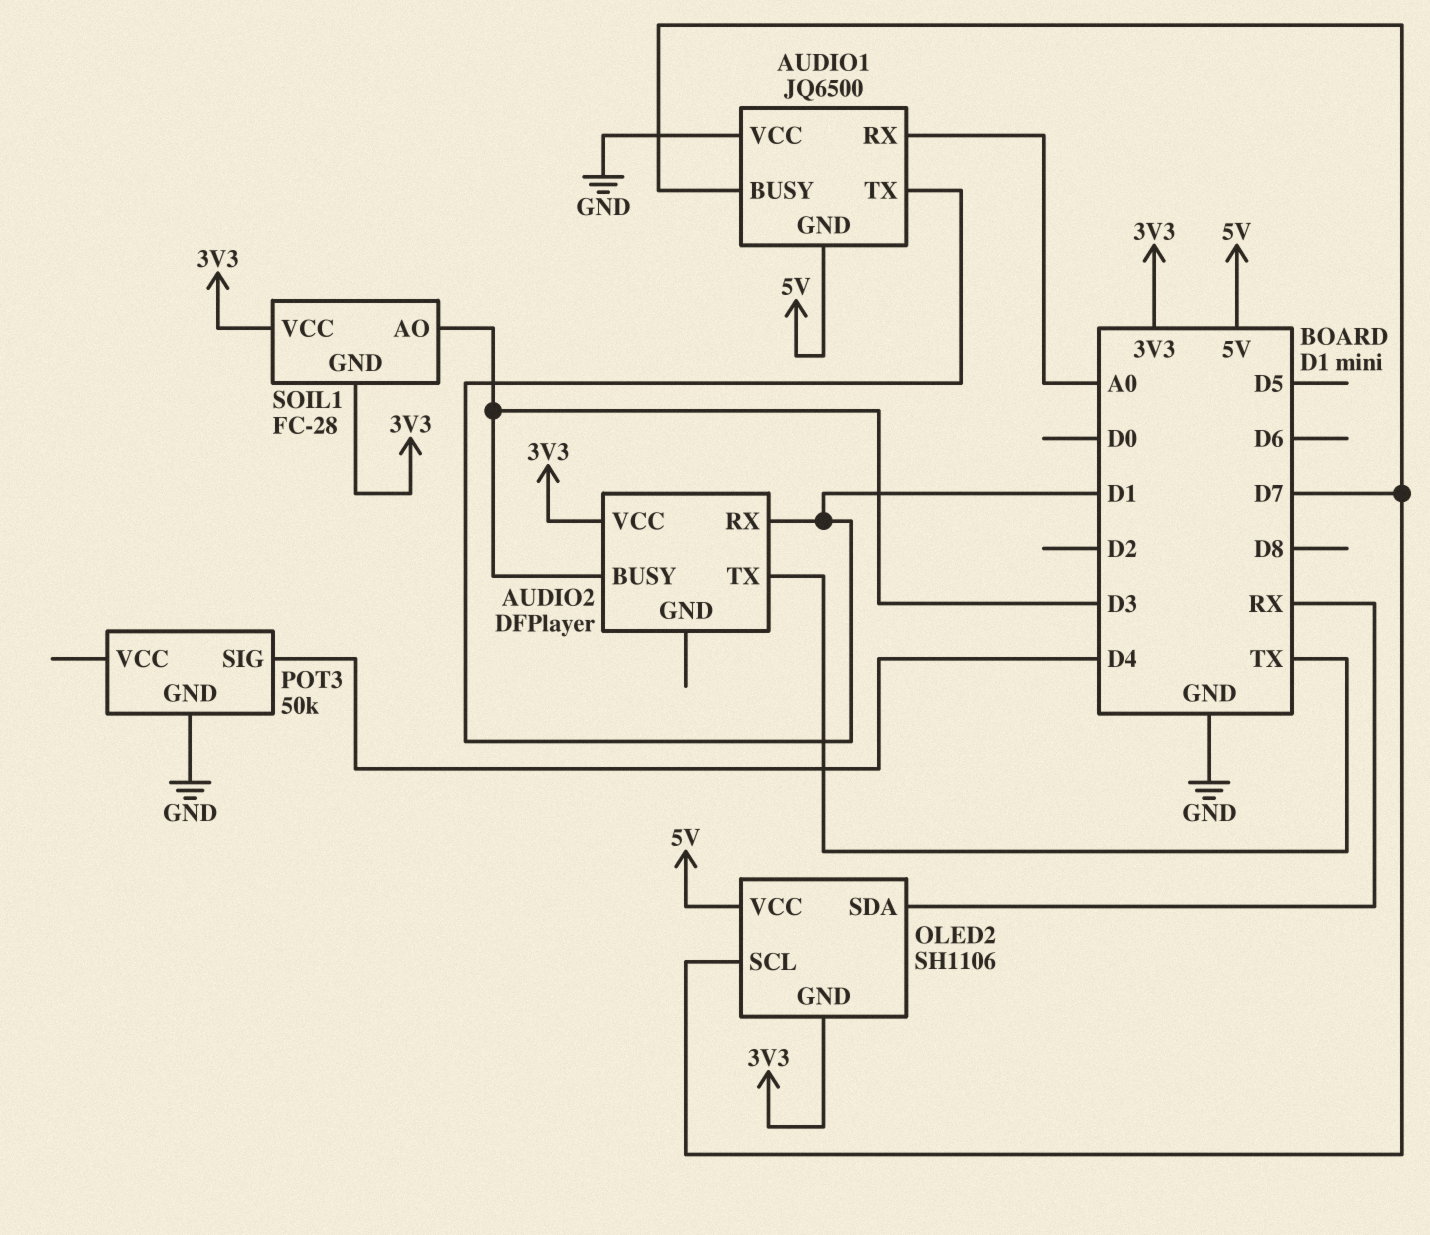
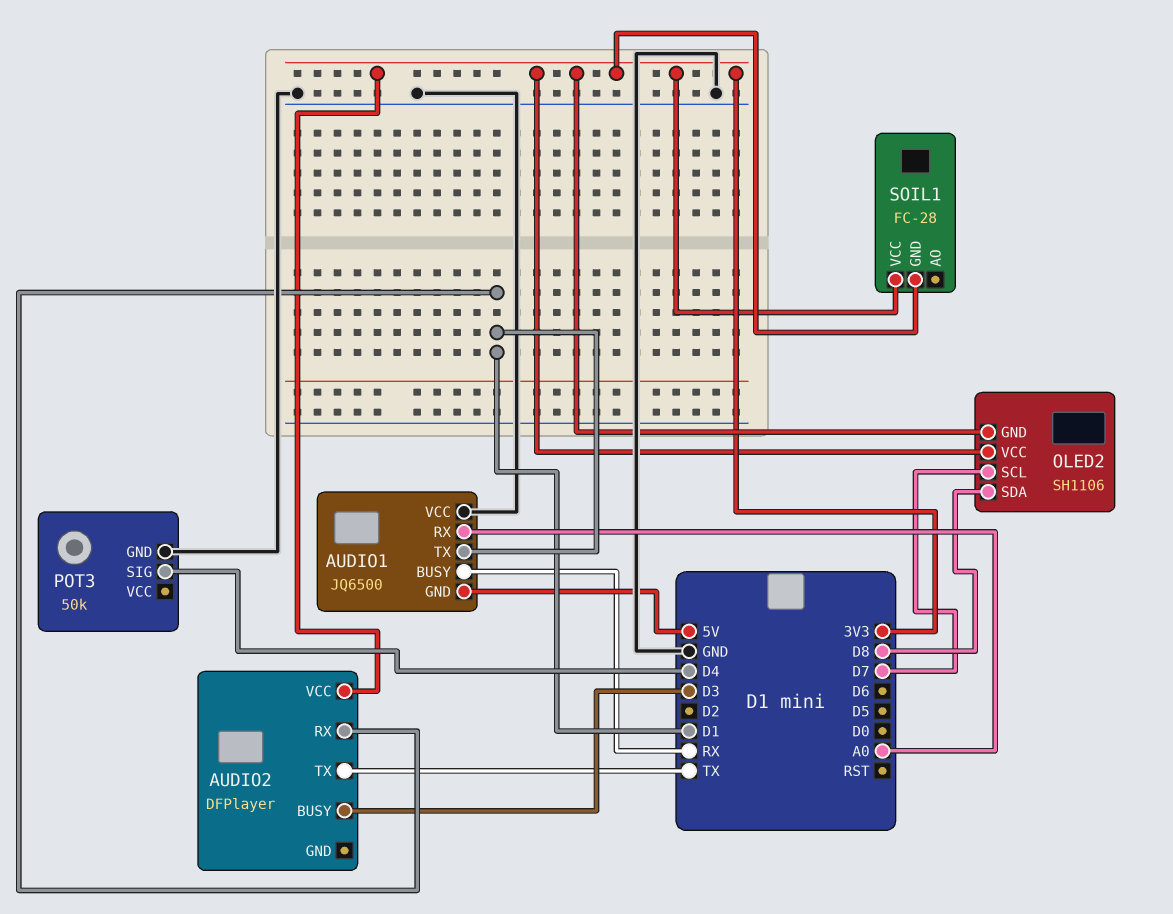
AUDIO1 pin BUSY: D7 -> RX
OLED2 pin SDA: RX -> D8
OLED2 pin VCC: 5V -> 3V3
SOIL1 pin AO: D3 -> none

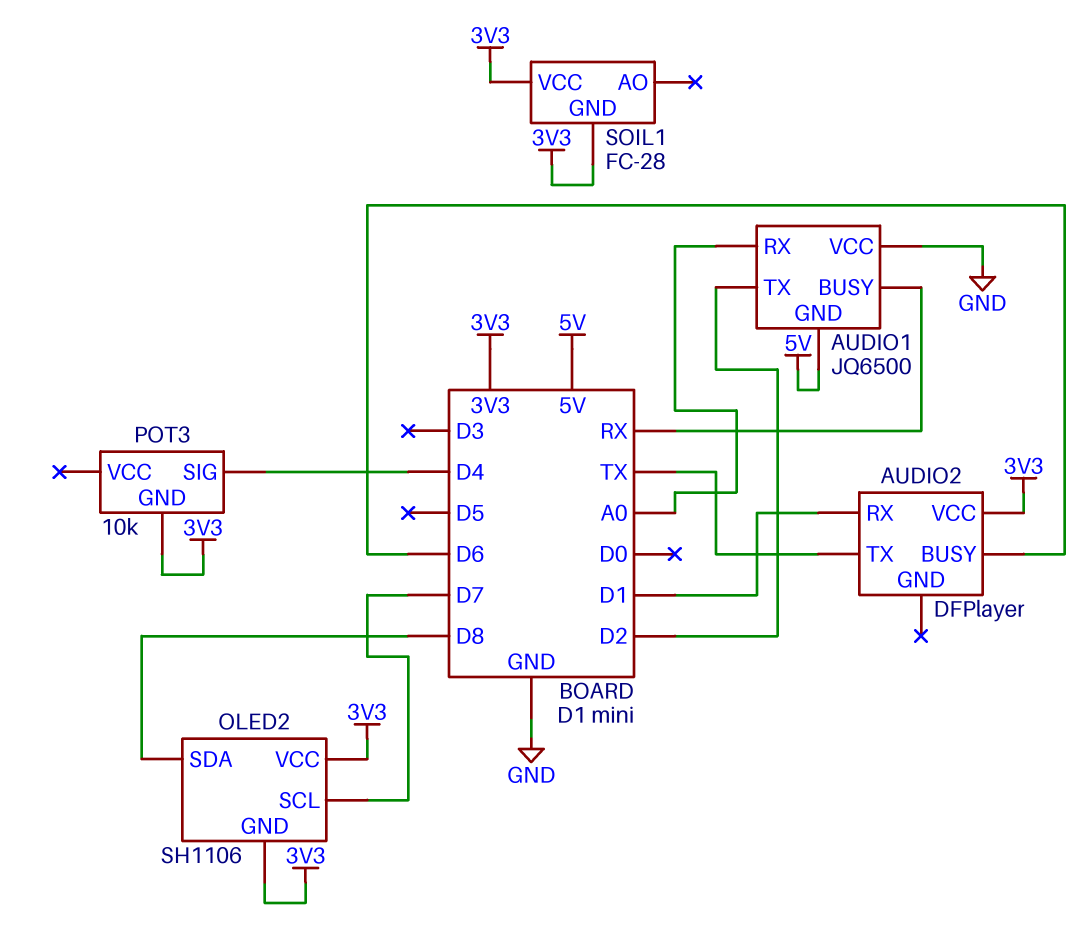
AUDIO1 pin TX: D1 -> D2
AUDIO2 pin BUSY: D3 -> D6
POT3: 50k -> 10k
POT3 pin GND: GND -> 3V3

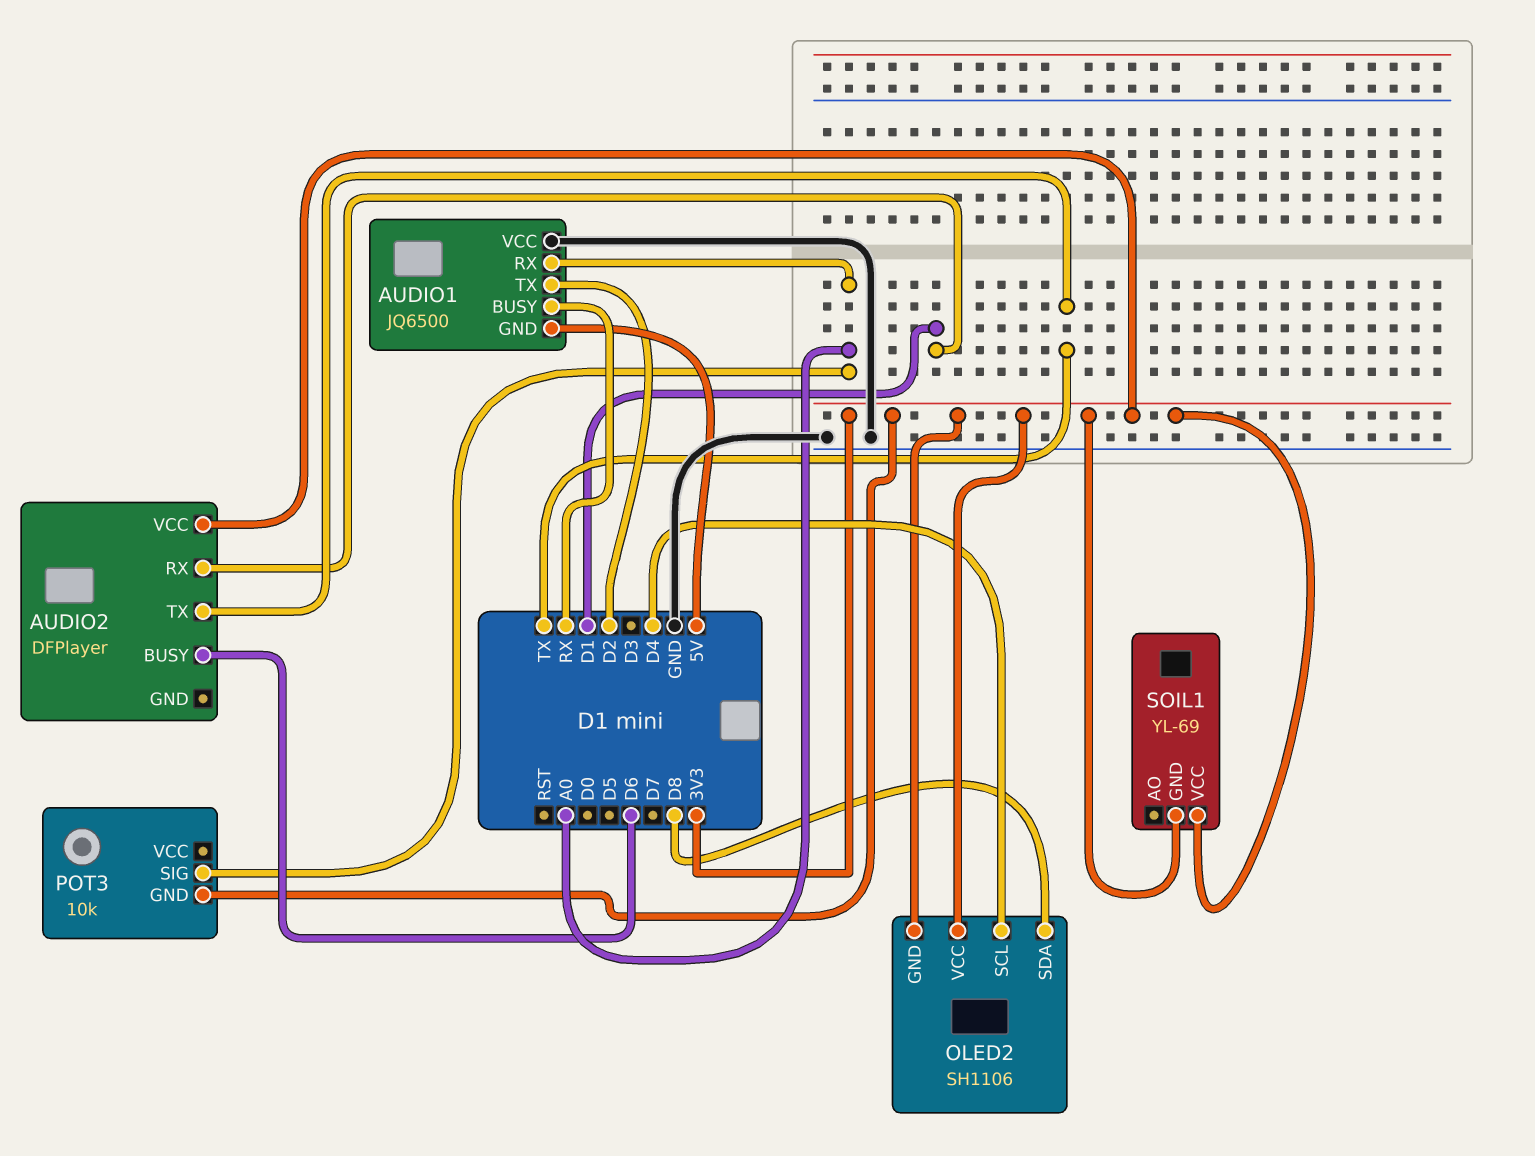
OLED2 pin SCL: D7 -> D4
POT3 pin SIG: D4 -> A0
SOIL1: FC-28 -> YL-69

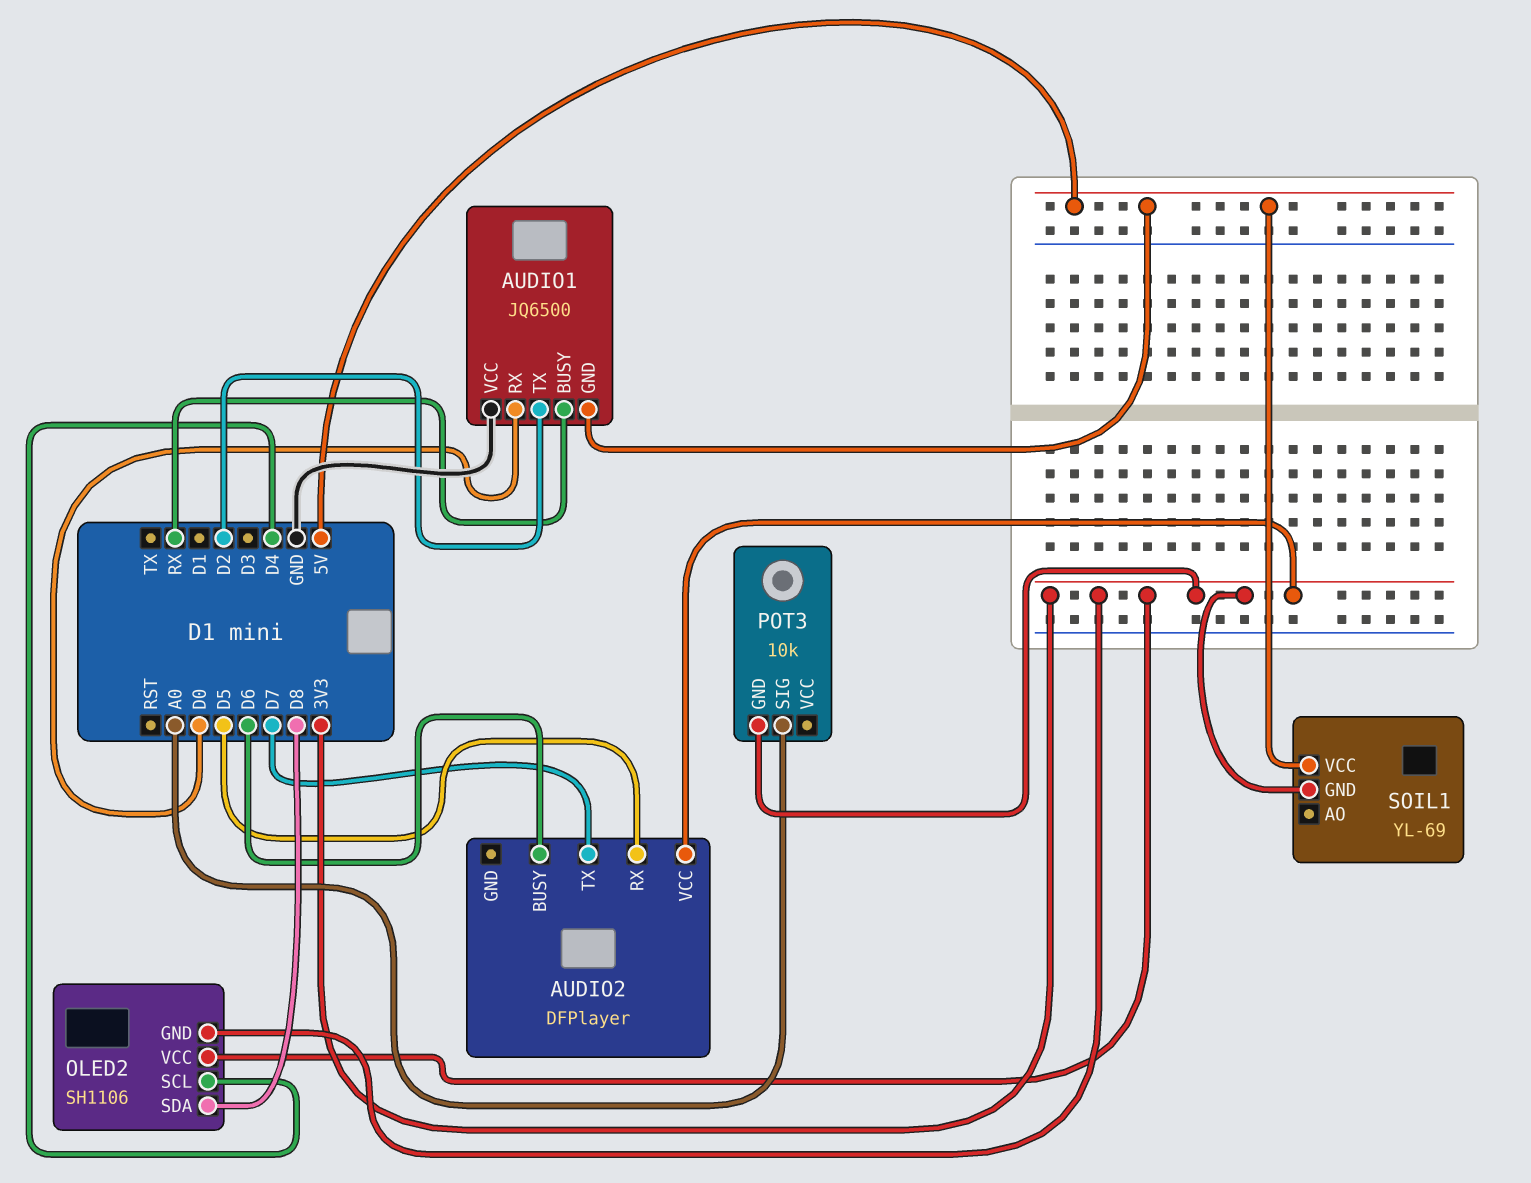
AUDIO1 pin RX: A0 -> D0
AUDIO2 pin RX: D1 -> D5
AUDIO2 pin TX: TX -> D7
SOIL1 pin VCC: 3V3 -> 5V

